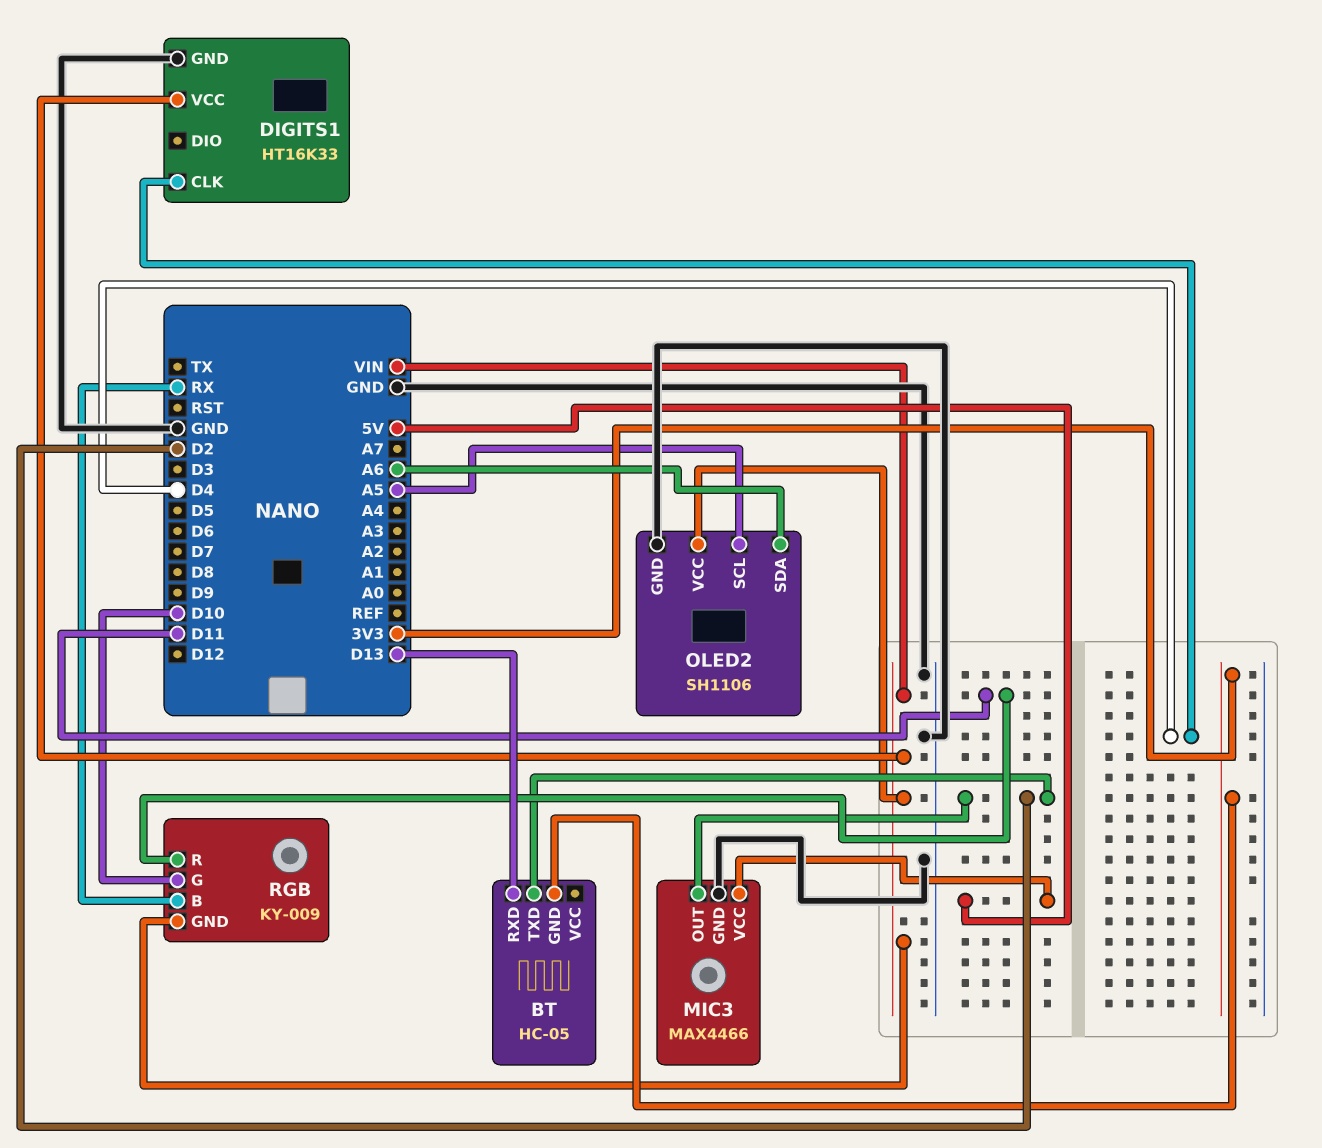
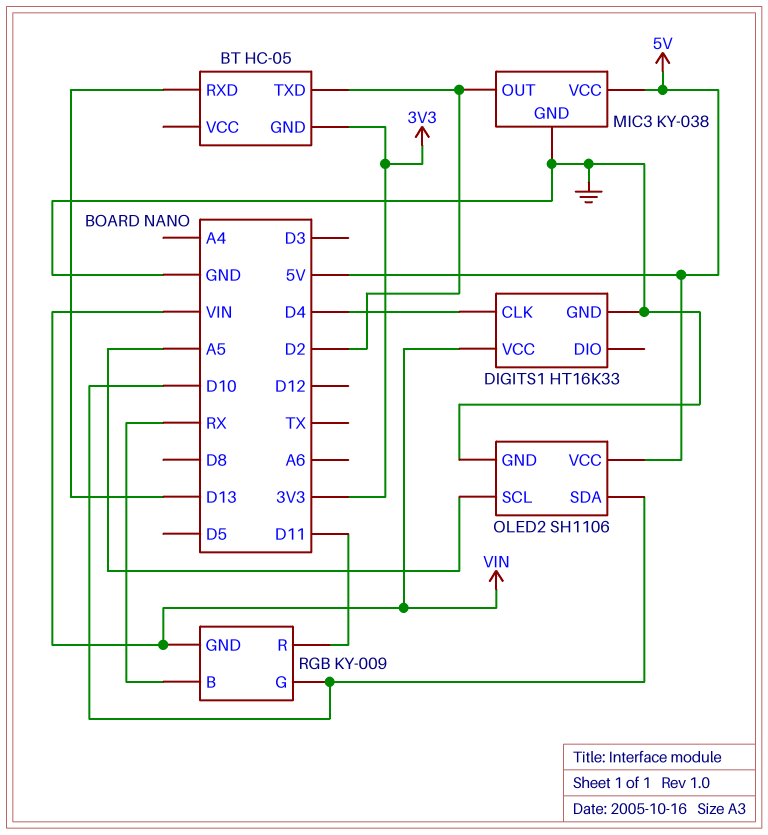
MIC3: MAX4466 -> KY-038
OLED2 pin SDA: A6 -> D10
OLED2 pin VCC: VIN -> 5V

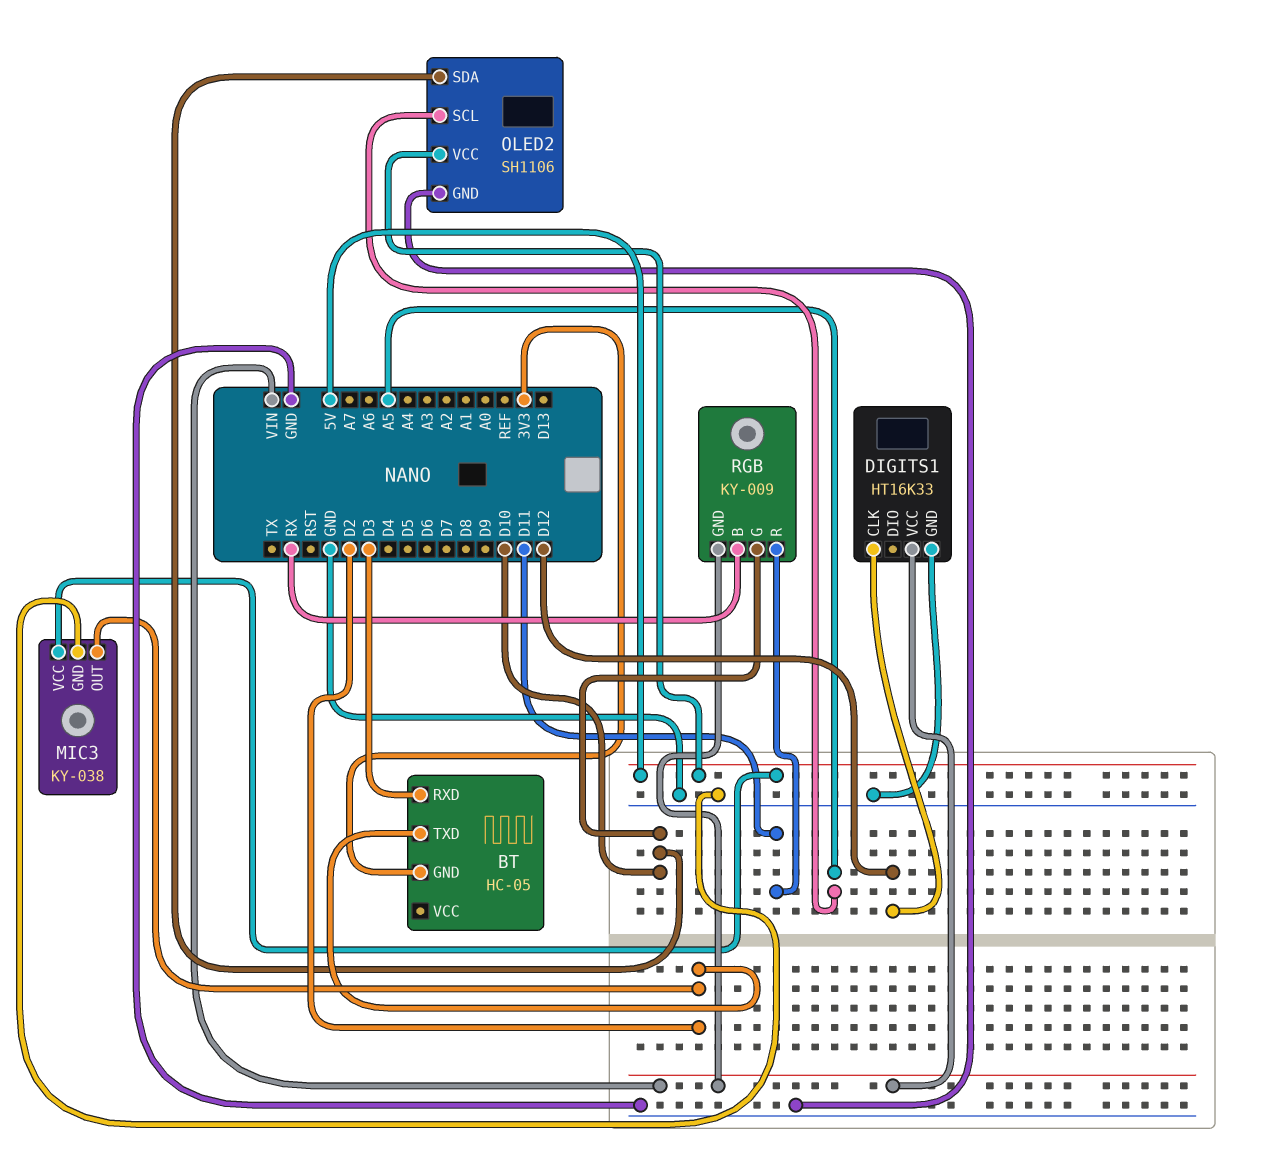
BT pin RXD: D13 -> D3
DIGITS1 pin CLK: D4 -> D12

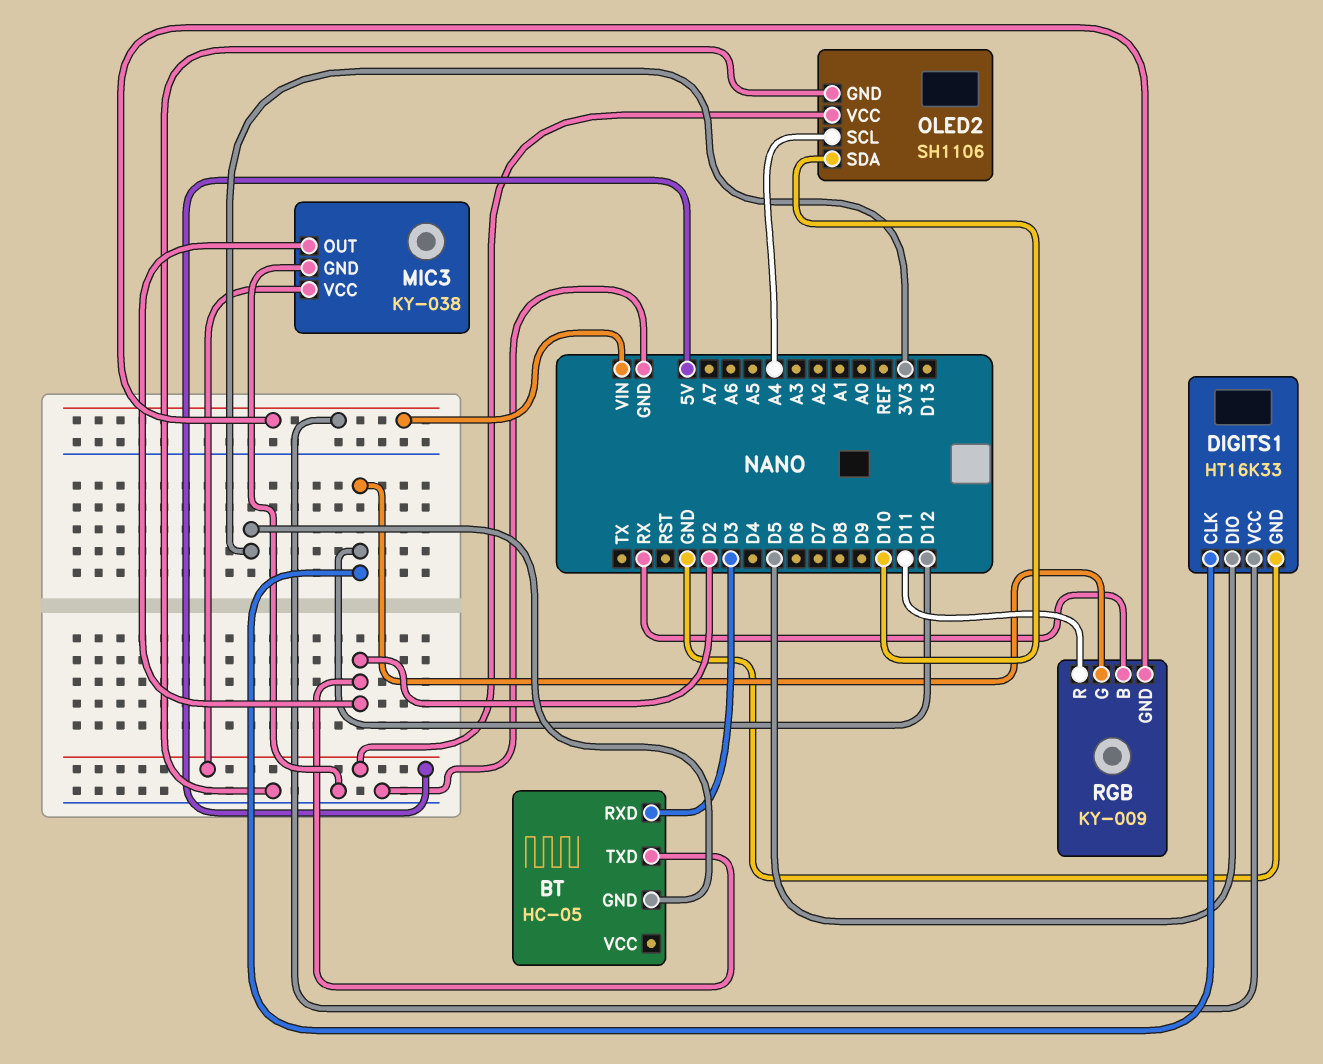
DIGITS1 pin DIO: none -> D5
OLED2 pin SCL: A5 -> A4
RGB pin G: D10 -> D12

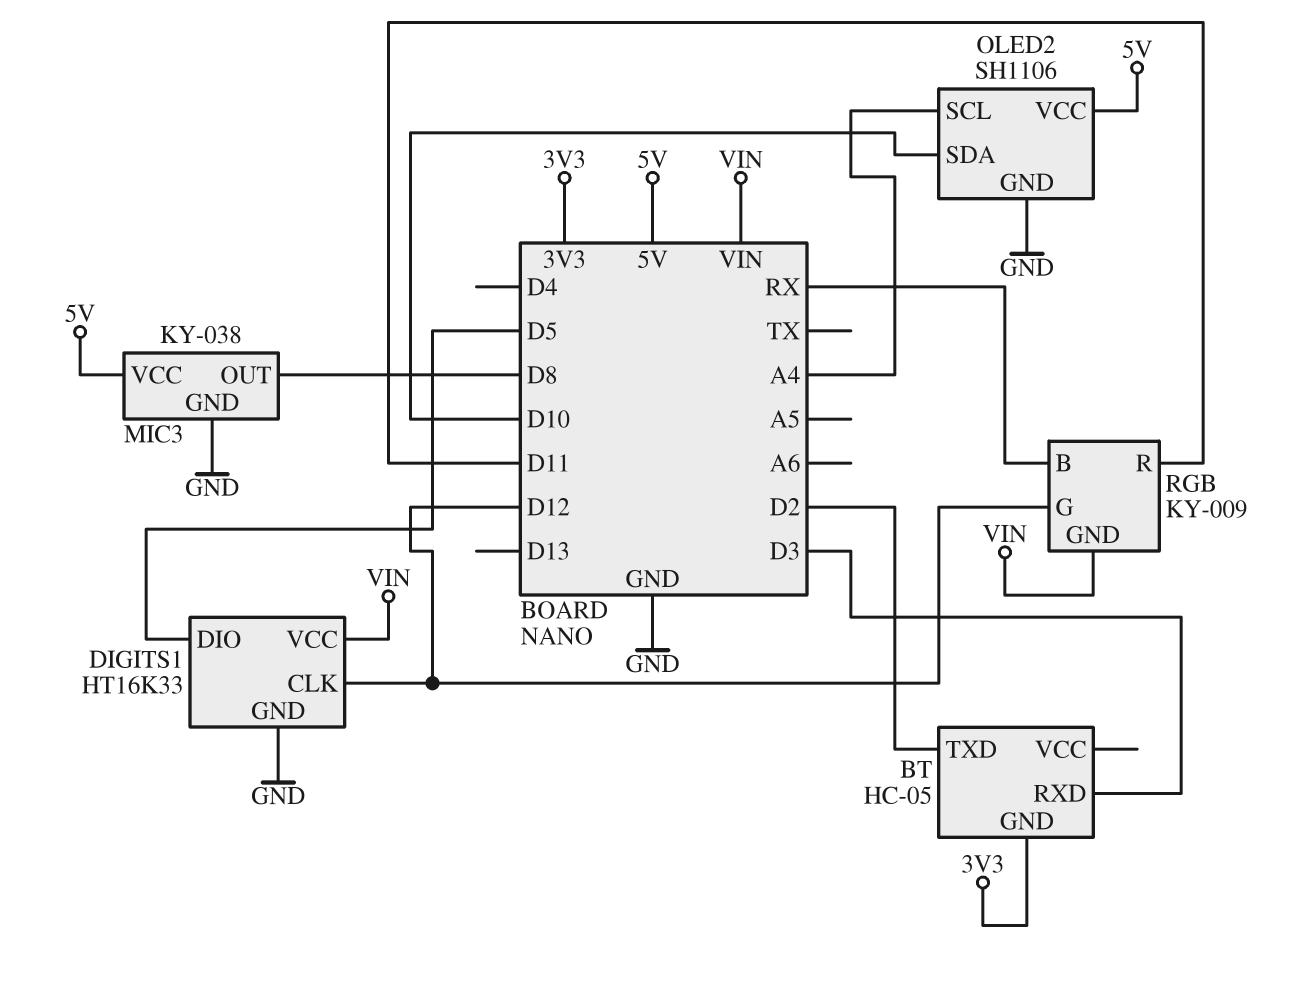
MIC3 pin OUT: D2 -> D8

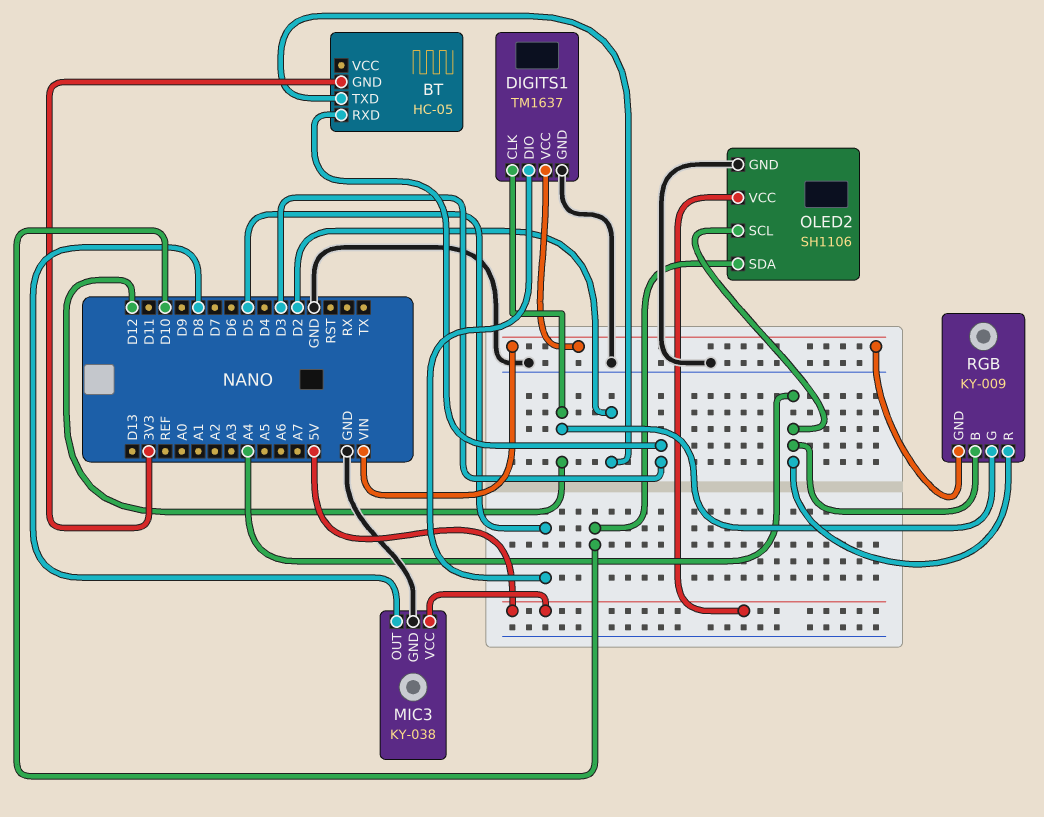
DIGITS1: HT16K33 -> TM1637
RGB pin B: RX -> A4
RGB pin R: D11 -> A4

